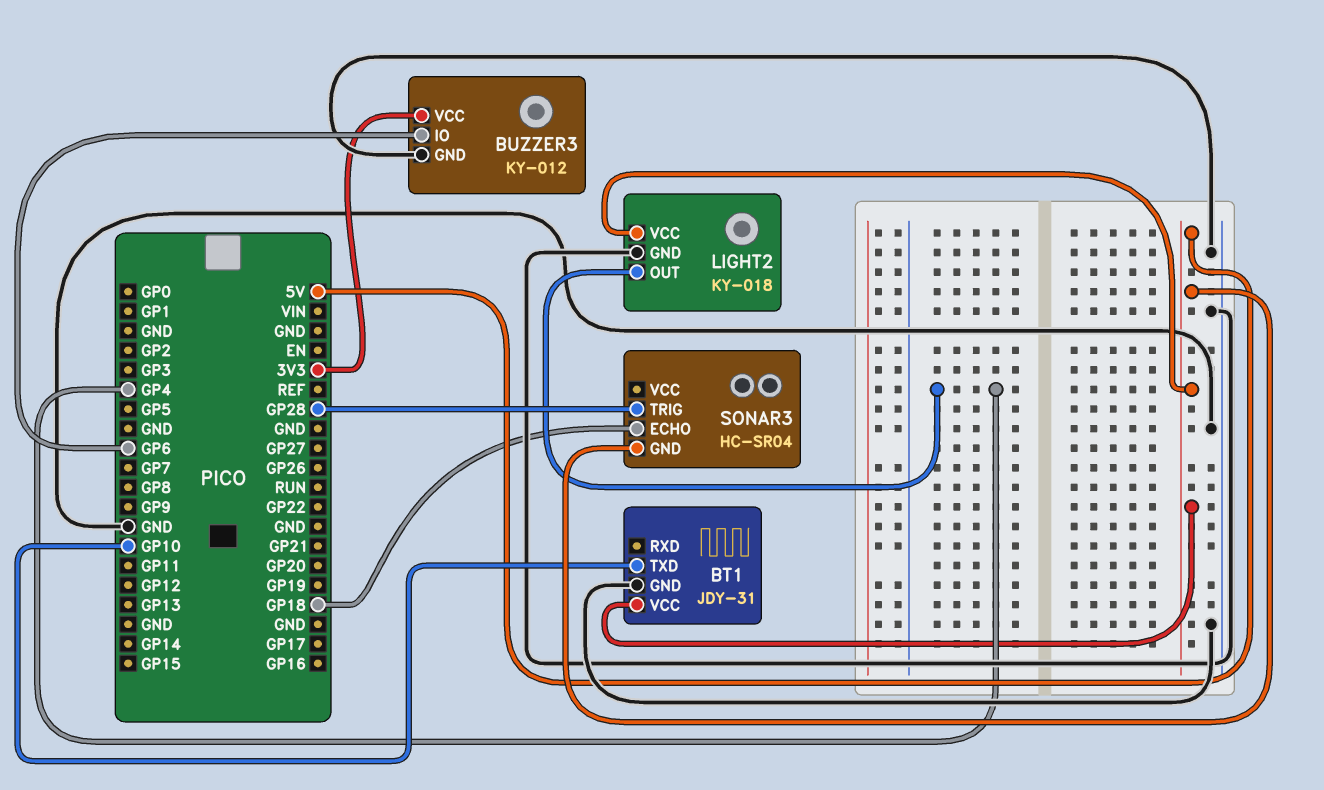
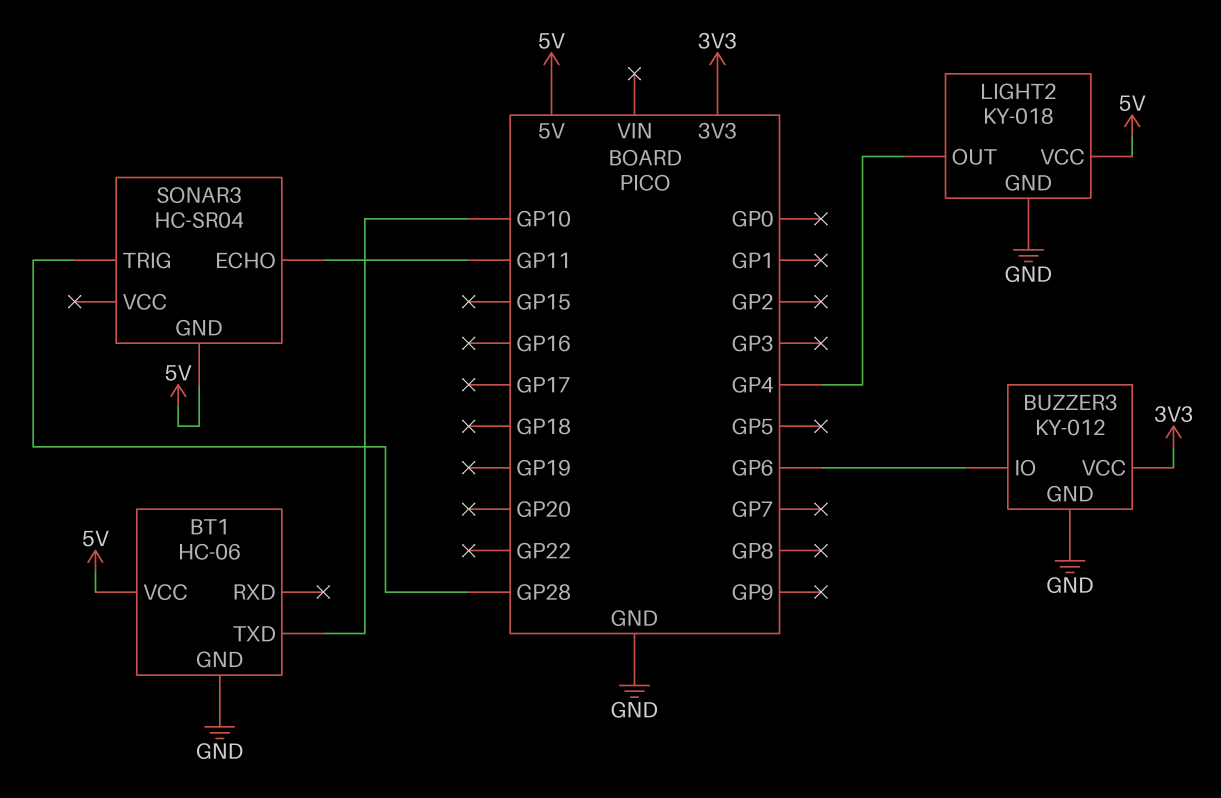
BT1: JDY-31 -> HC-06
SONAR3 pin ECHO: GP18 -> GP11

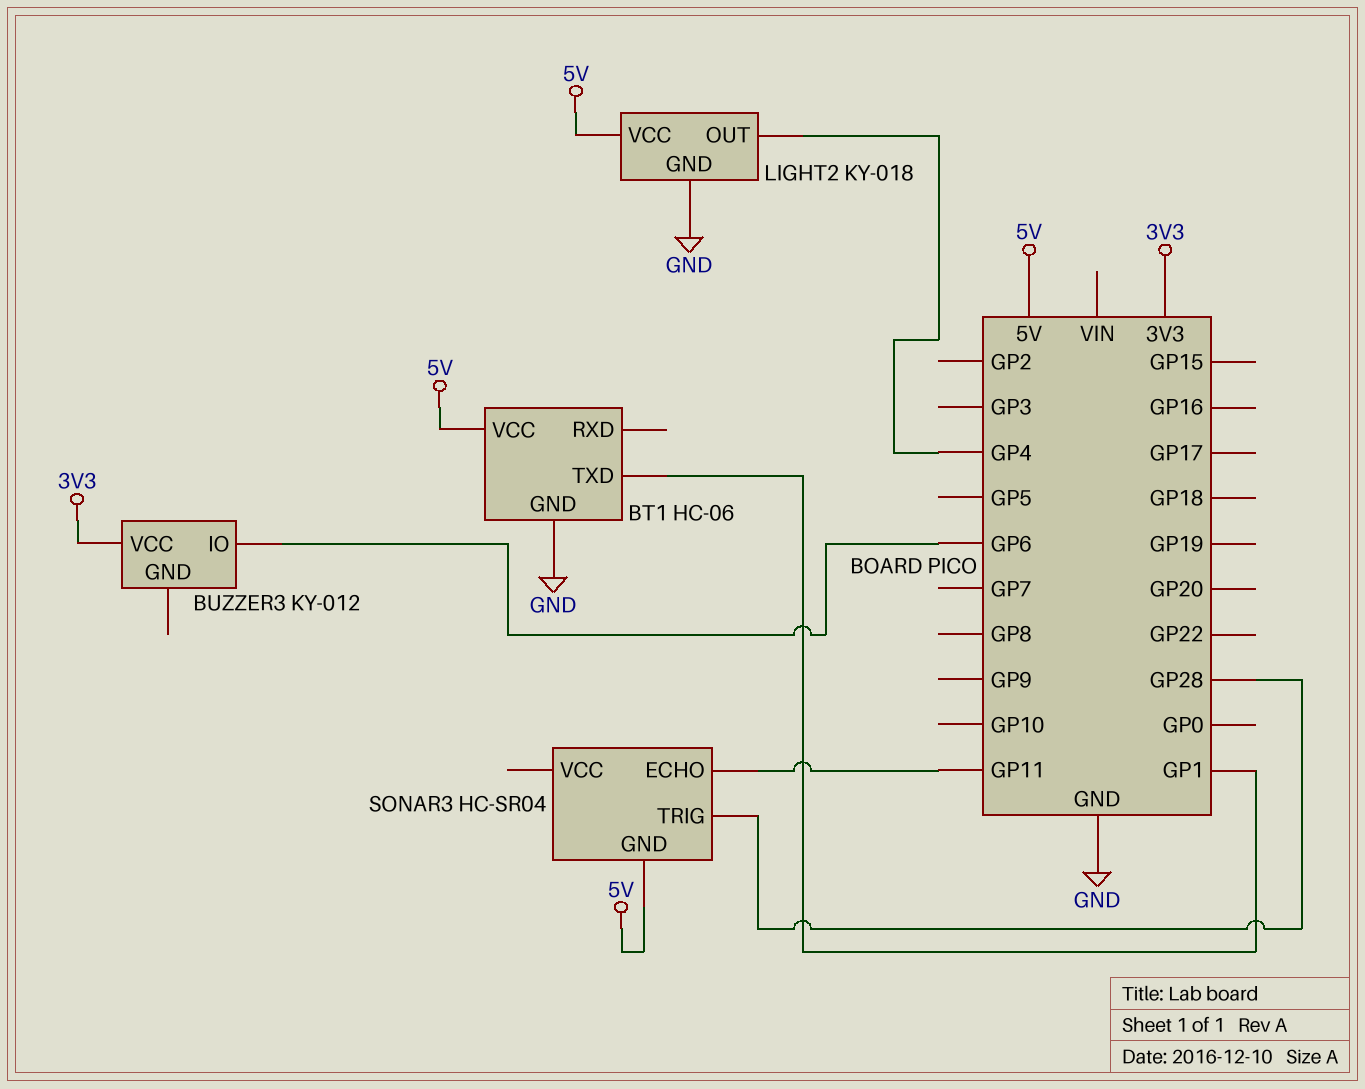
BT1 pin TXD: GP10 -> GP1
BUZZER3 pin GND: GND -> none

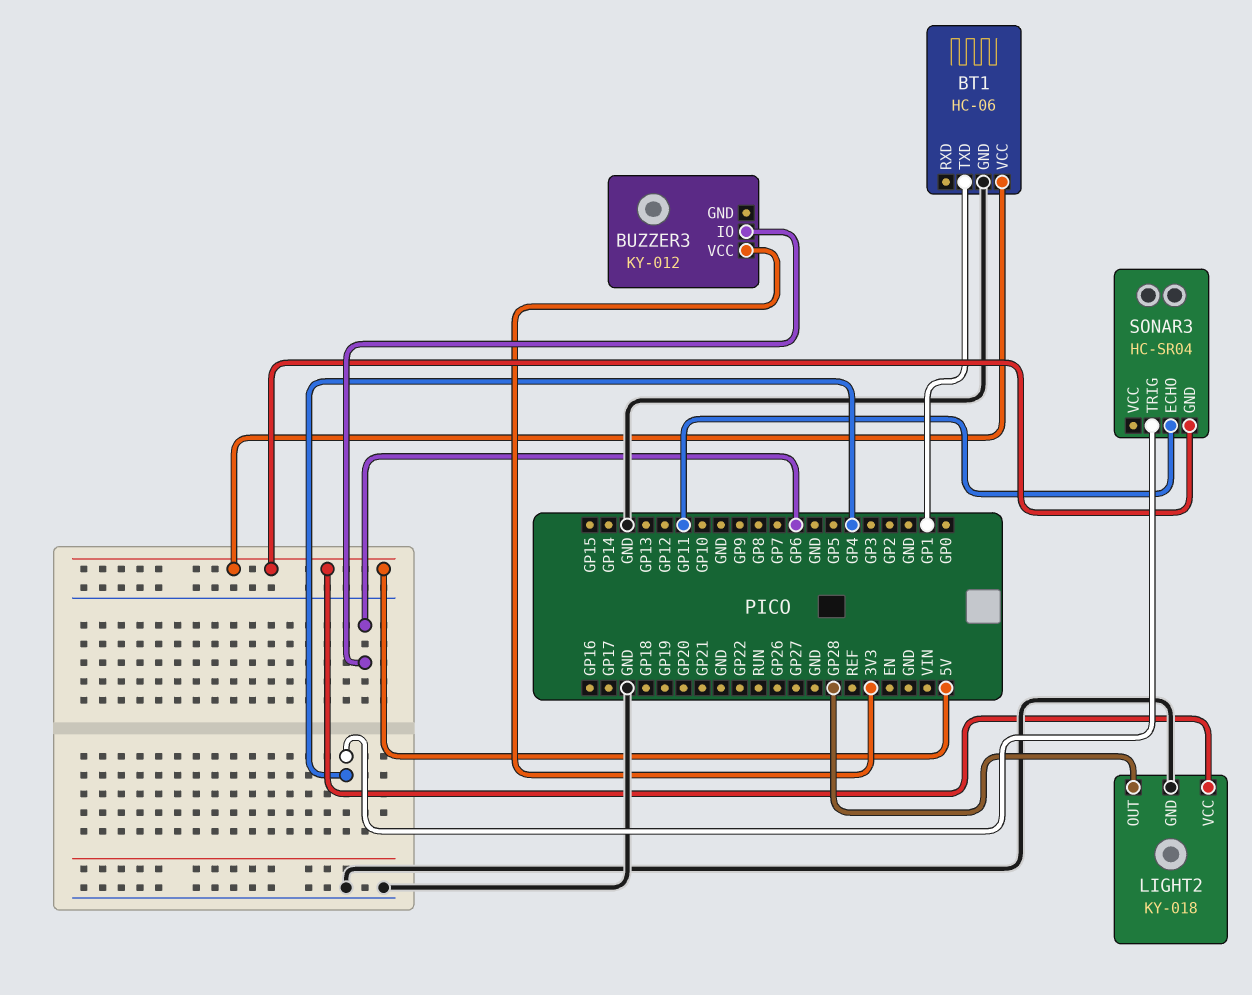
LIGHT2 pin OUT: GP4 -> GP28
SONAR3 pin TRIG: GP28 -> GP4

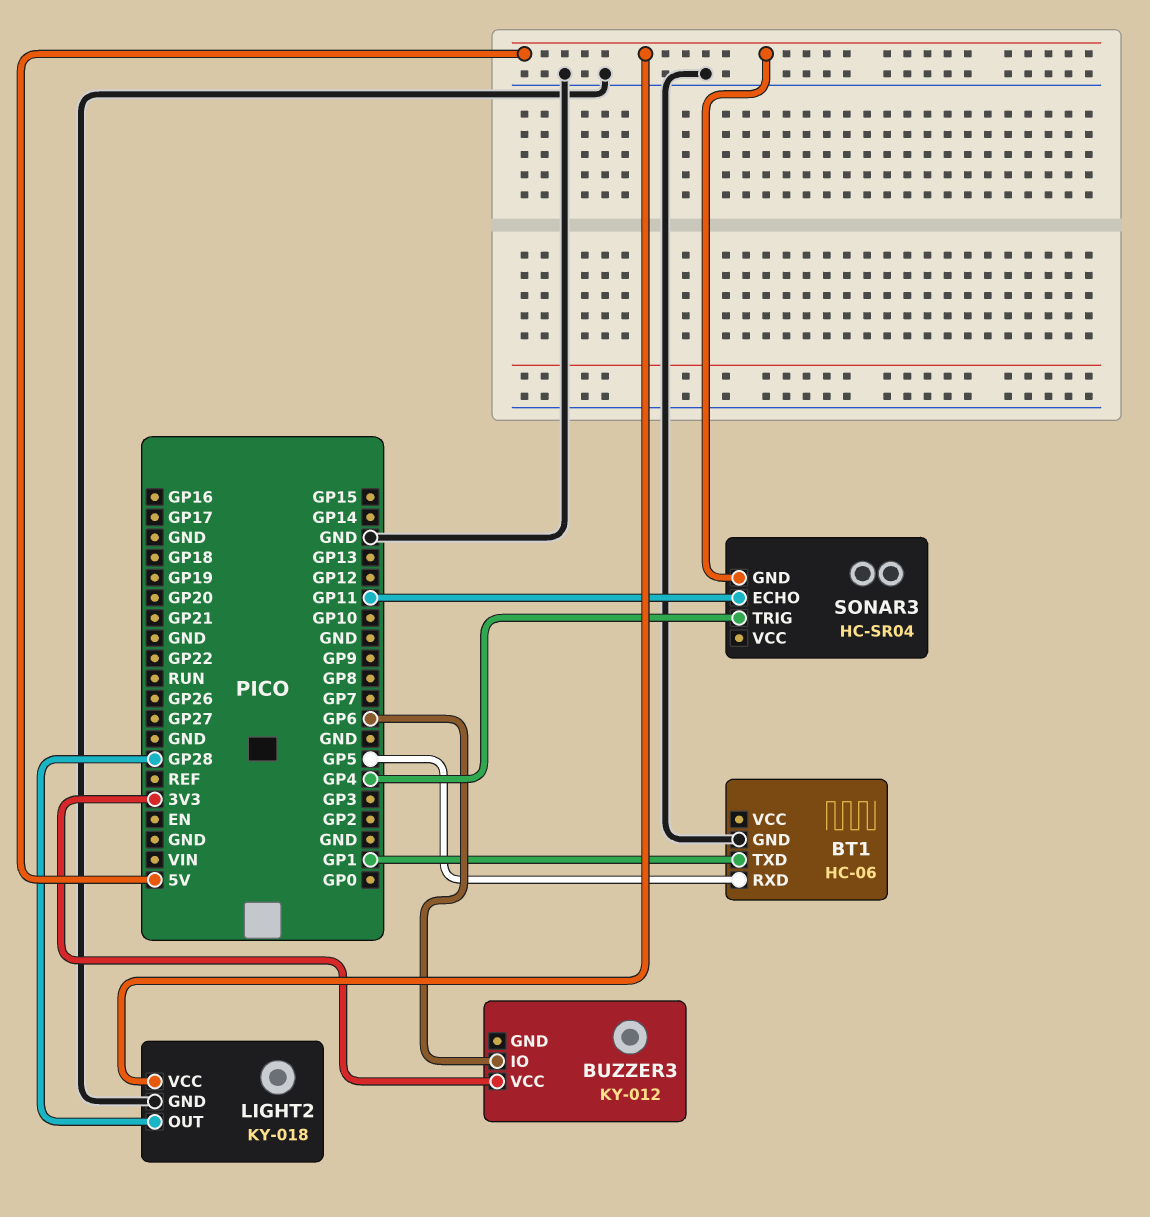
BT1 pin RXD: none -> GP5
BT1 pin VCC: 5V -> none

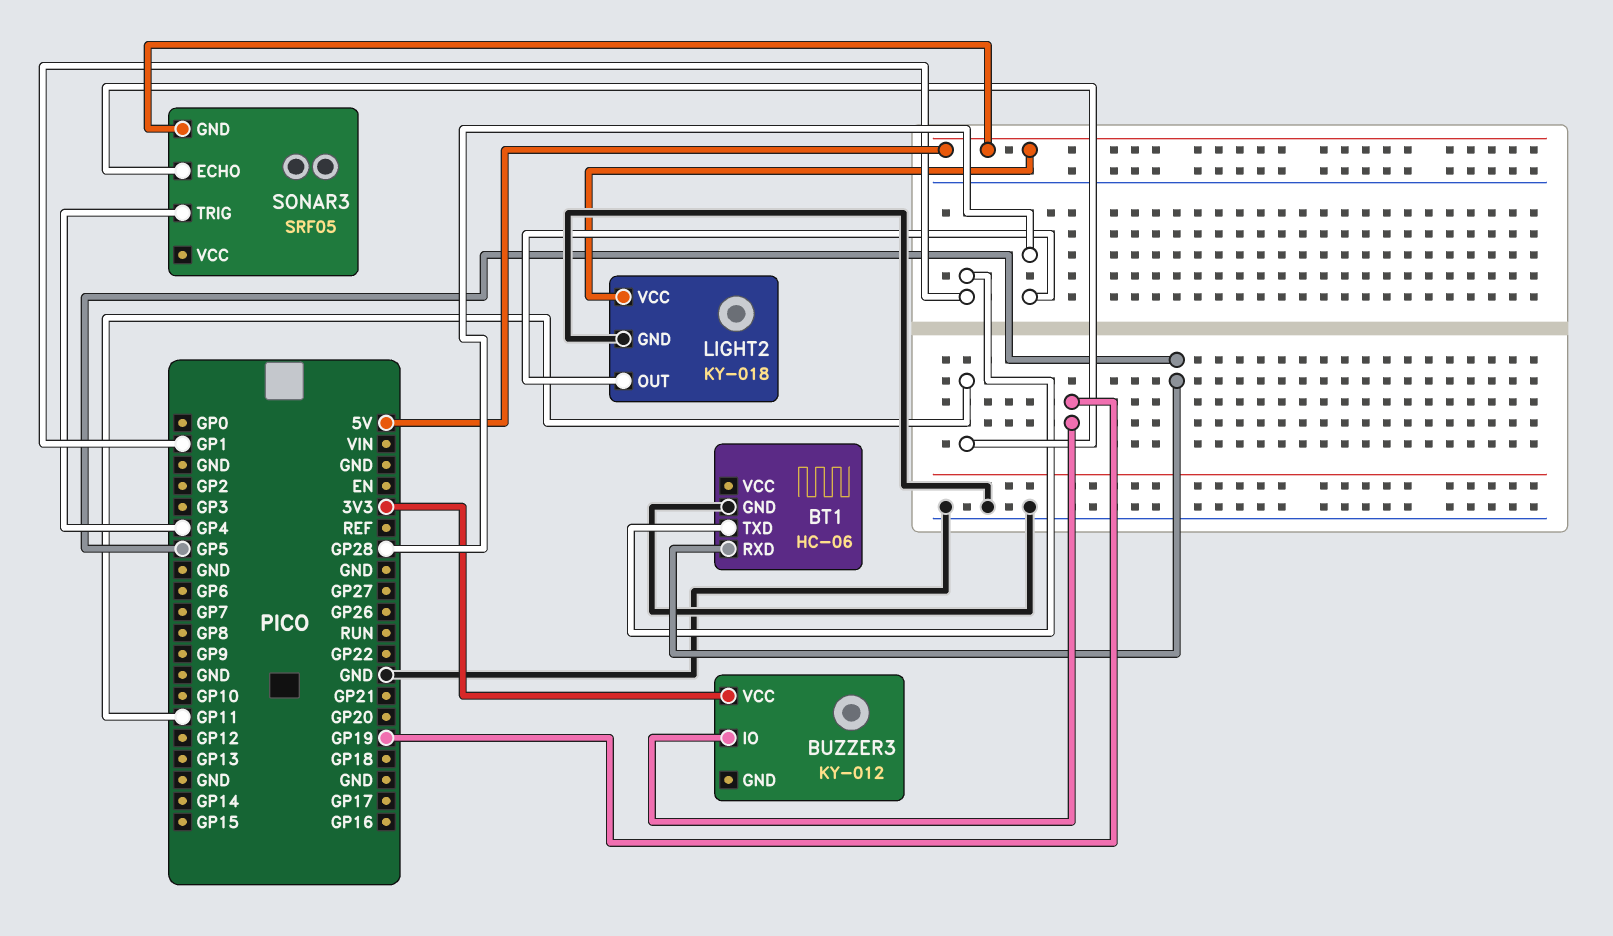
BUZZER3 pin IO: GP6 -> GP19
SONAR3: HC-SR04 -> SRF05

